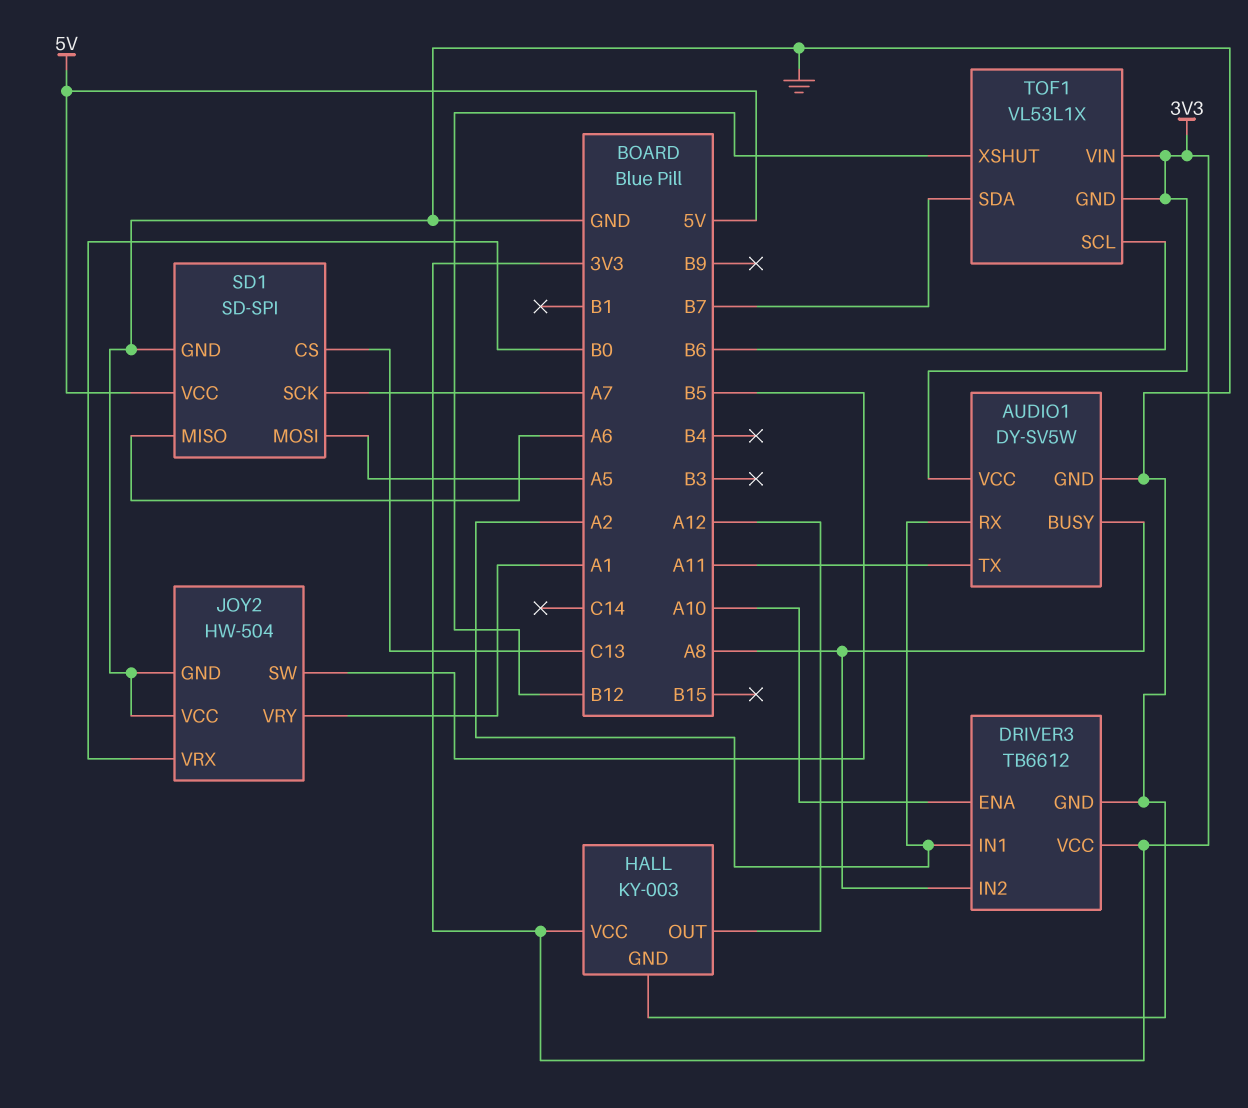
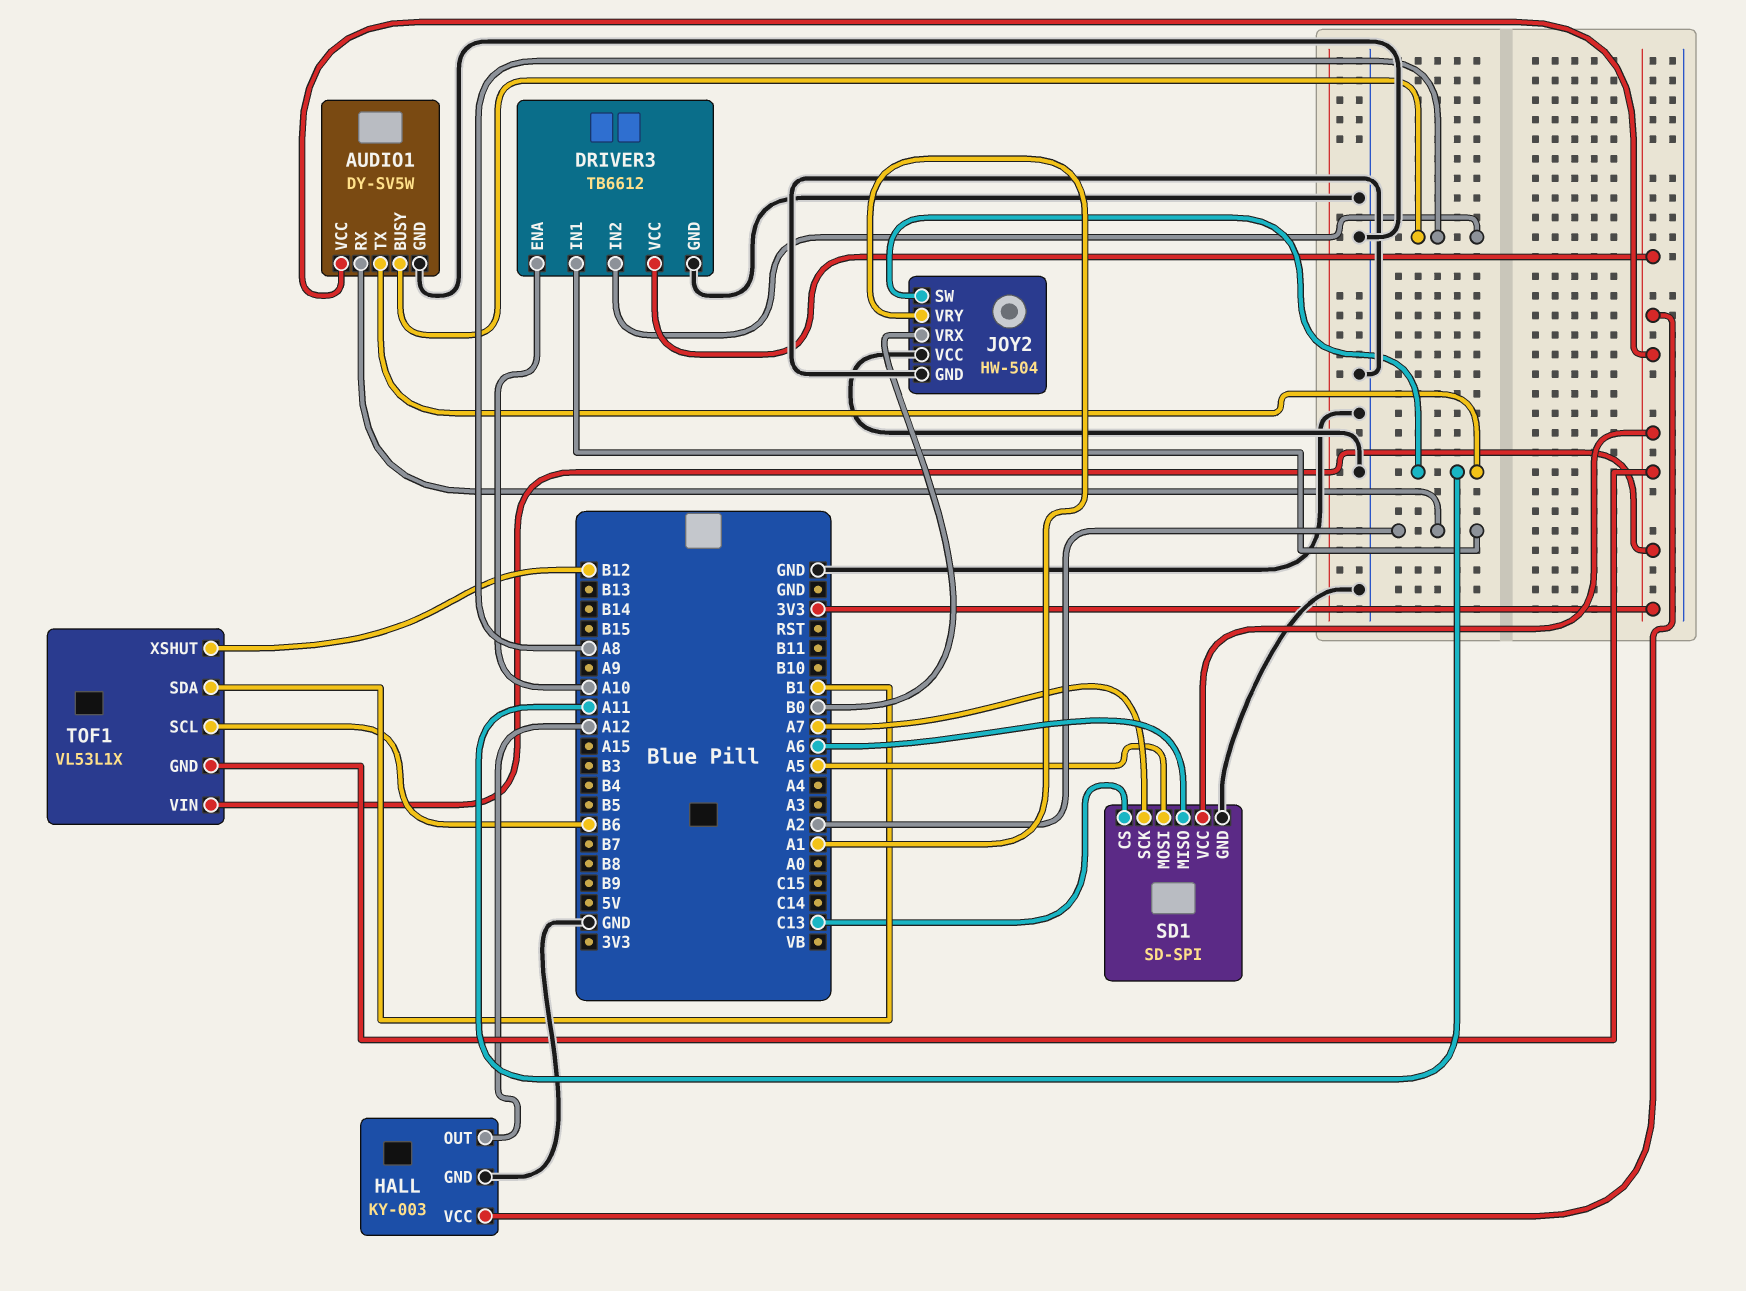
JOY2 pin SW: B5 -> A11
SD1 pin VCC: 5V -> 3V3
TOF1 pin SDA: B7 -> B1

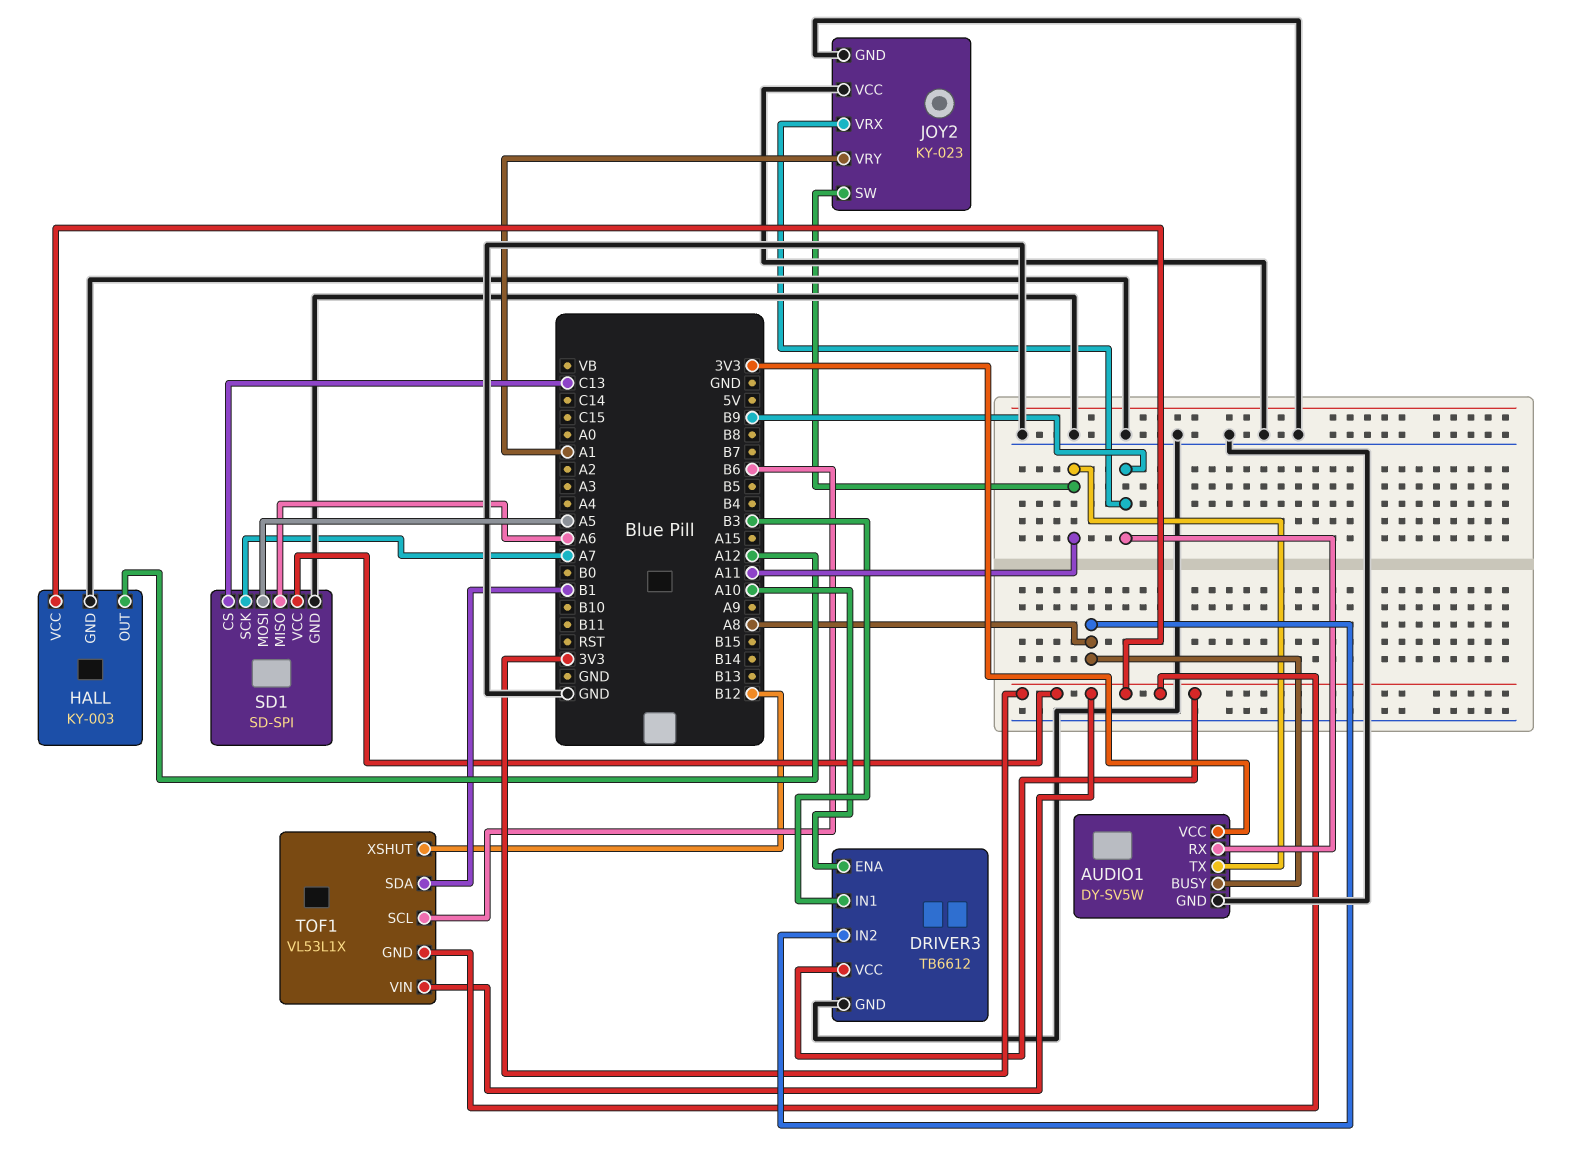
AUDIO1 pin RX: A2 -> B9
DRIVER3 pin IN1: A2 -> B3
JOY2: HW-504 -> KY-023
JOY2 pin VRX: B0 -> B9

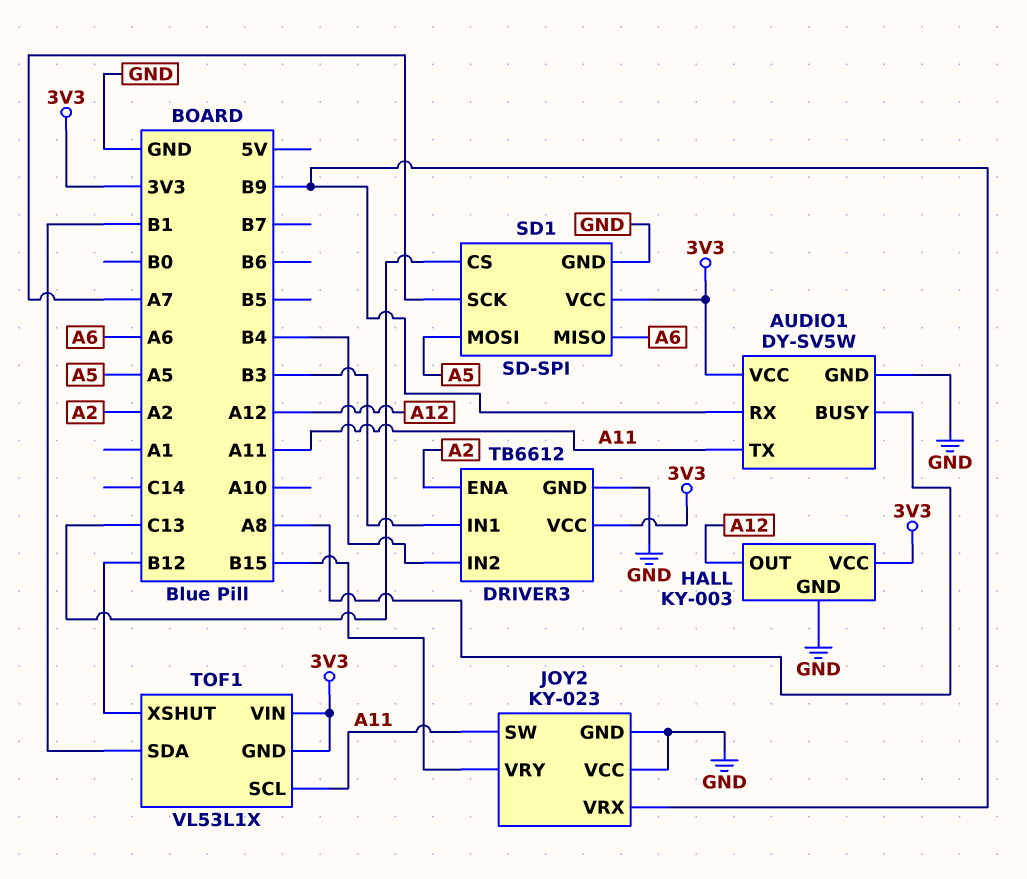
DRIVER3 pin ENA: A10 -> A2
DRIVER3 pin IN2: A8 -> B4
JOY2 pin VRY: A1 -> B15
TOF1 pin SCL: B6 -> A11

